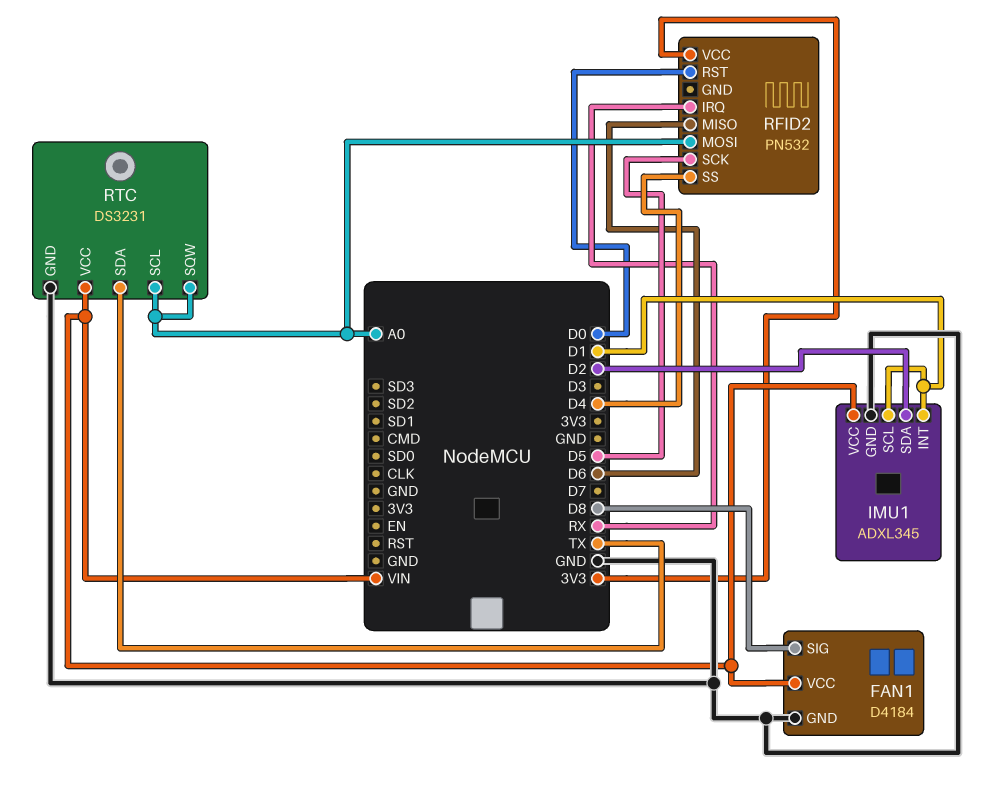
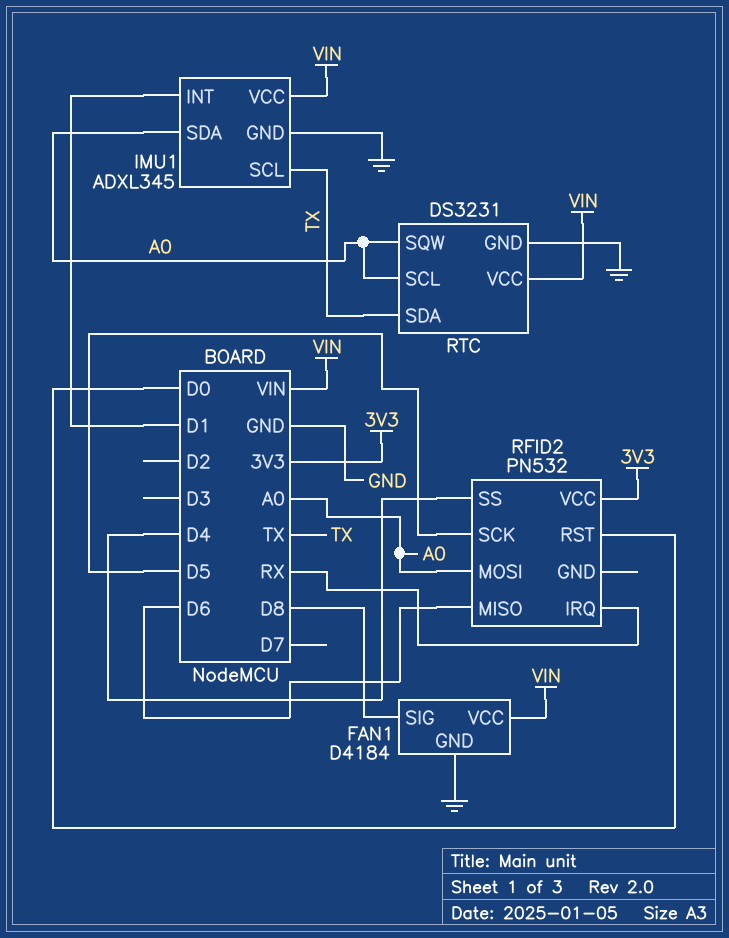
IMU1 pin SCL: D1 -> TX
IMU1 pin SDA: D2 -> A0

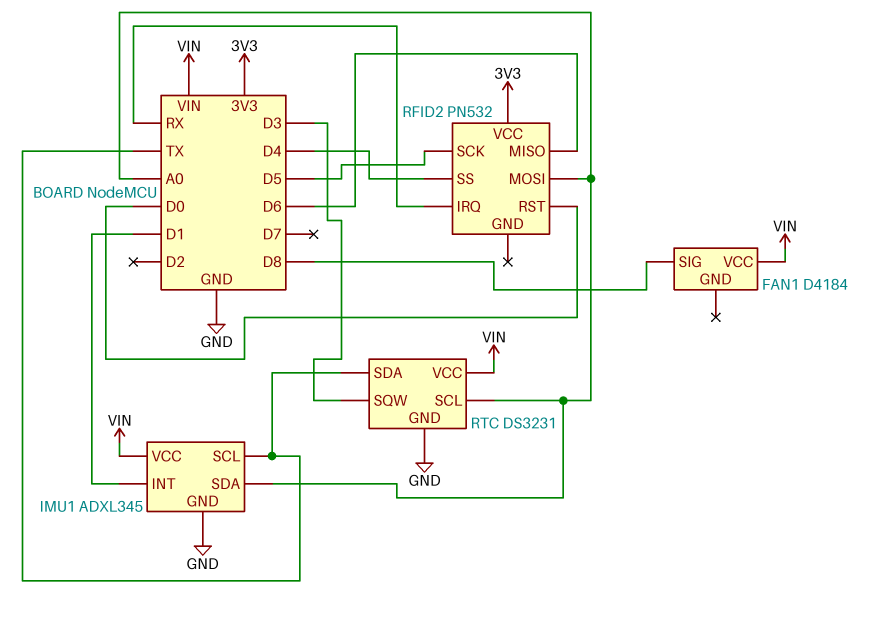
FAN1 pin GND: GND -> none
RTC pin SQW: A0 -> D3

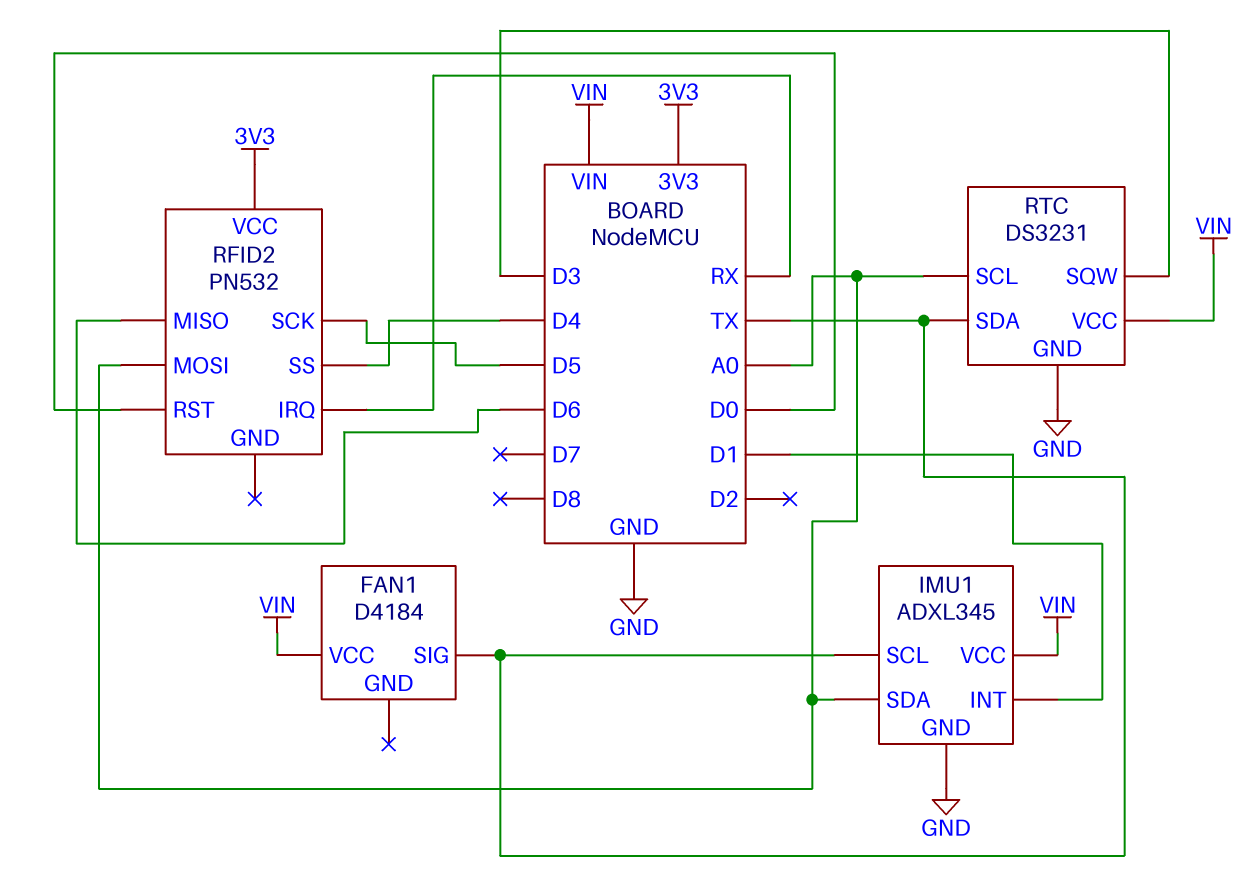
FAN1 pin SIG: D8 -> TX

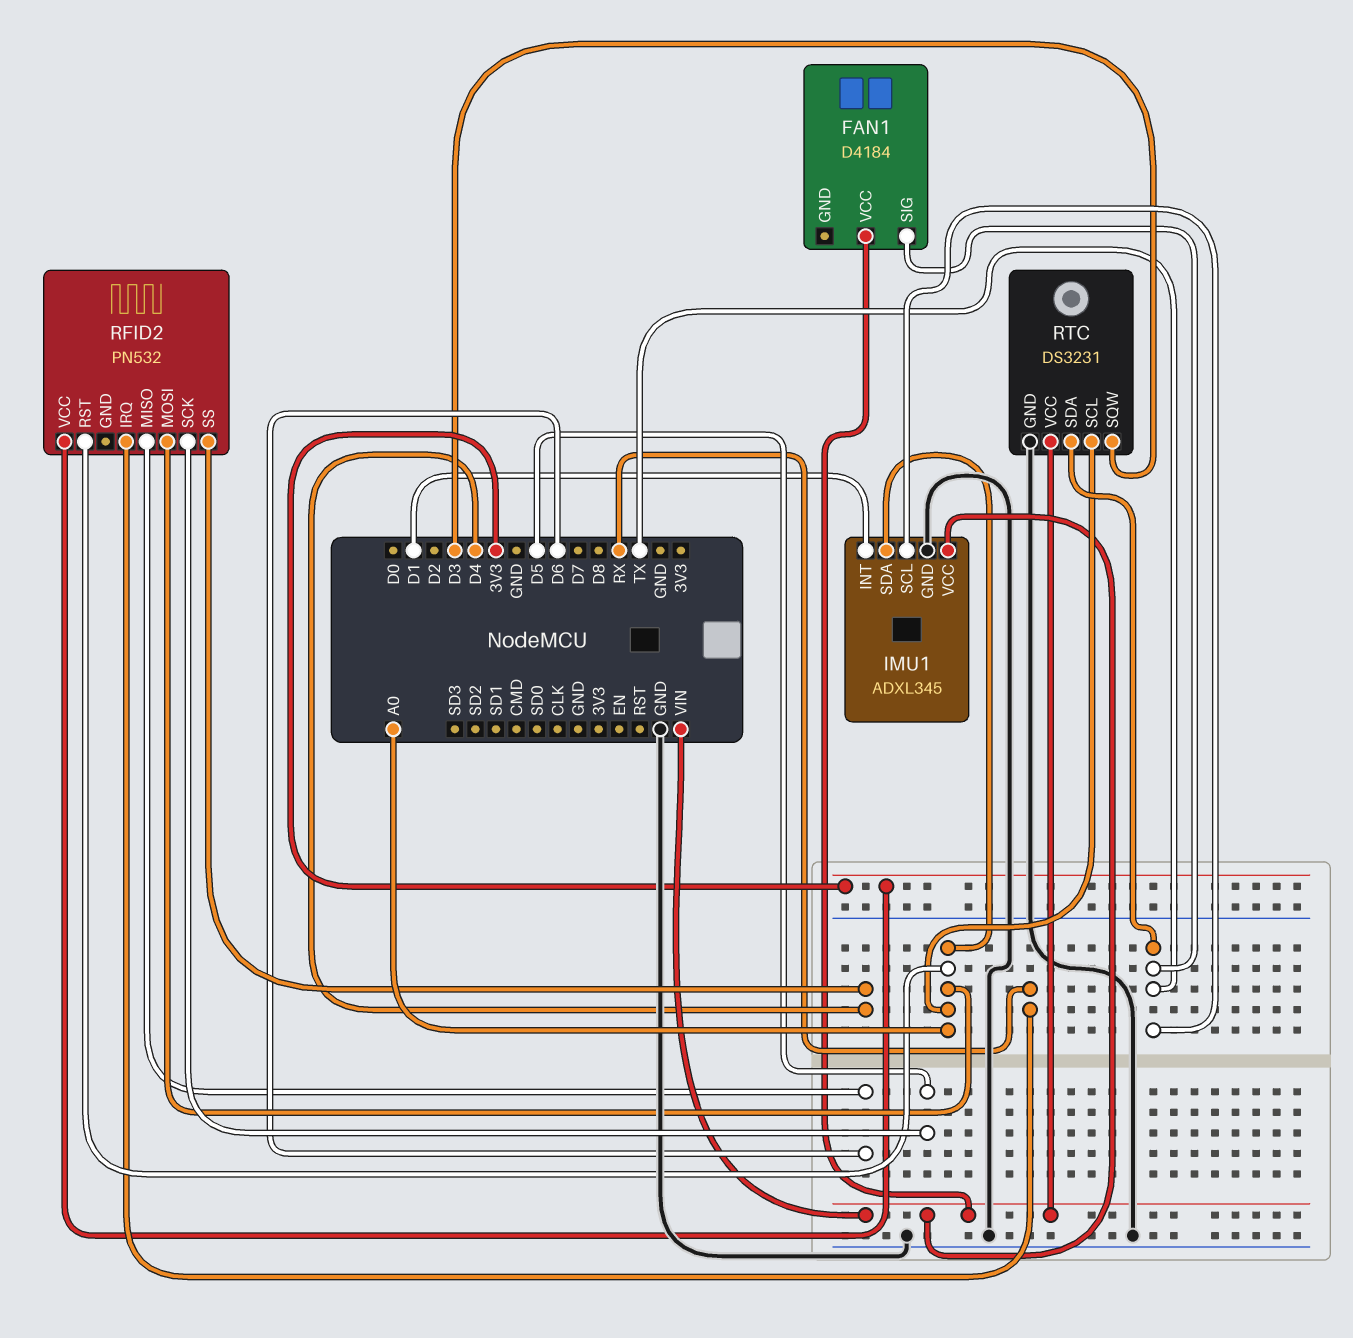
RFID2 pin RST: D0 -> A0

